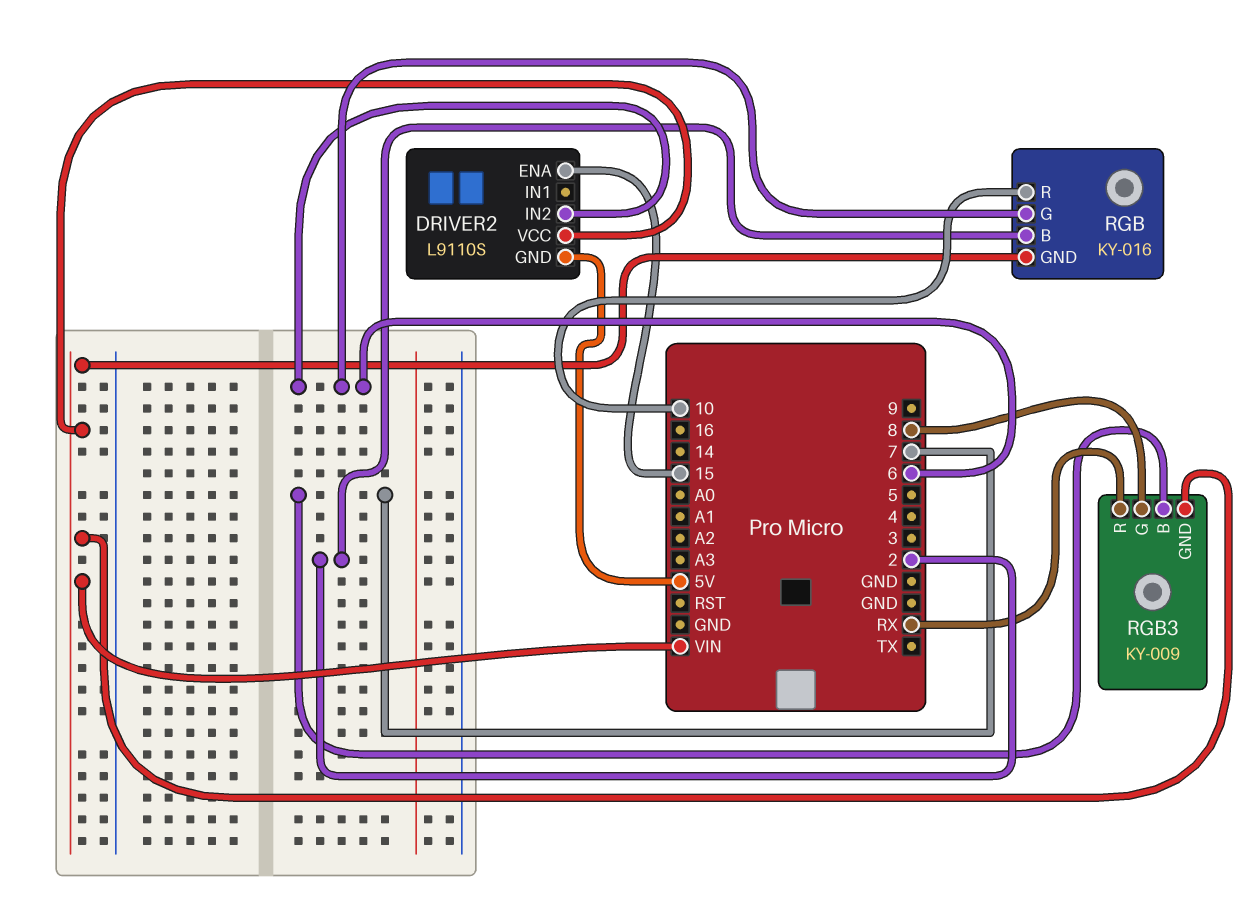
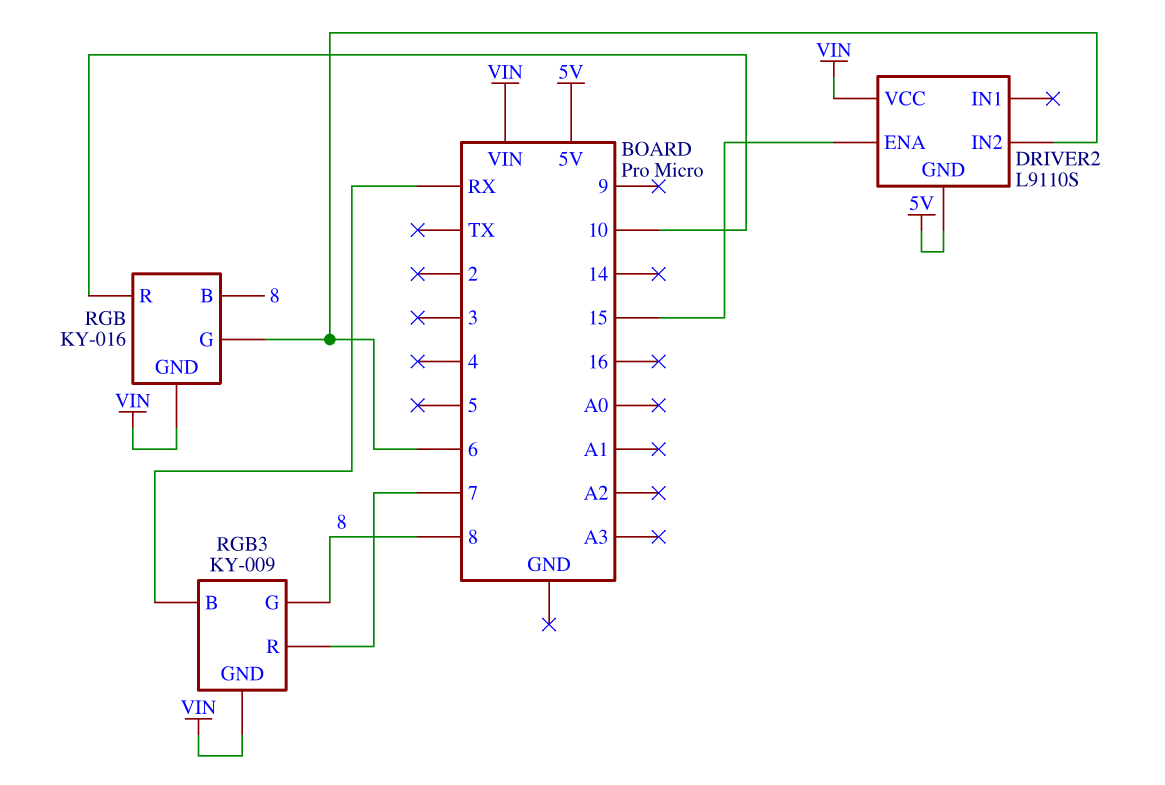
RGB pin B: 2 -> 8
RGB3 pin B: 7 -> RX
RGB3 pin R: RX -> 7

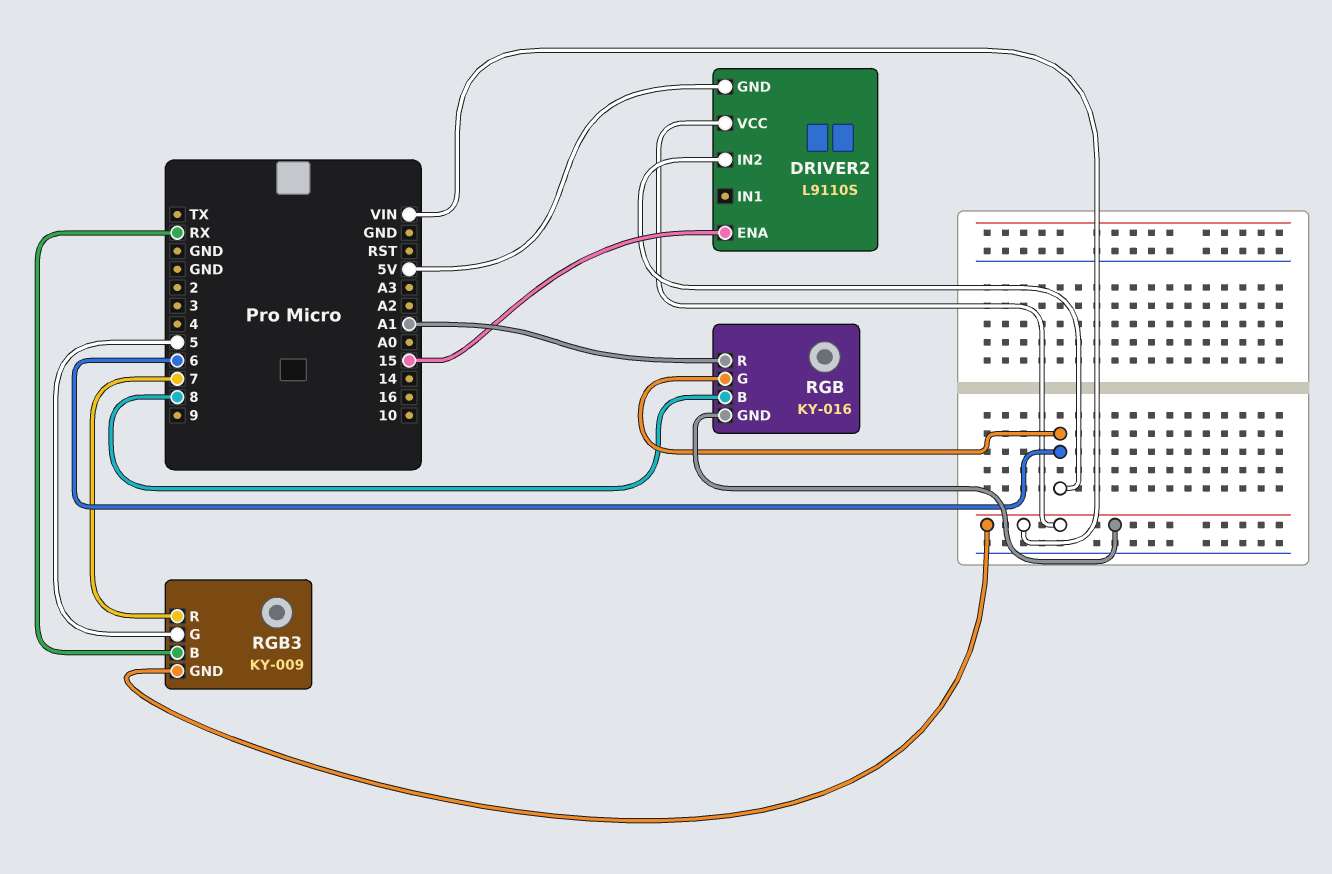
RGB pin R: 10 -> A1
RGB3 pin G: 8 -> 5

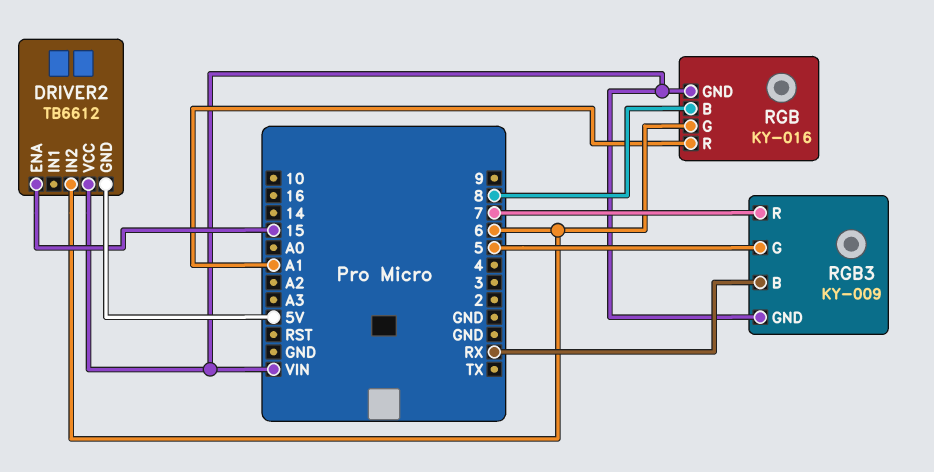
DRIVER2: L9110S -> TB6612

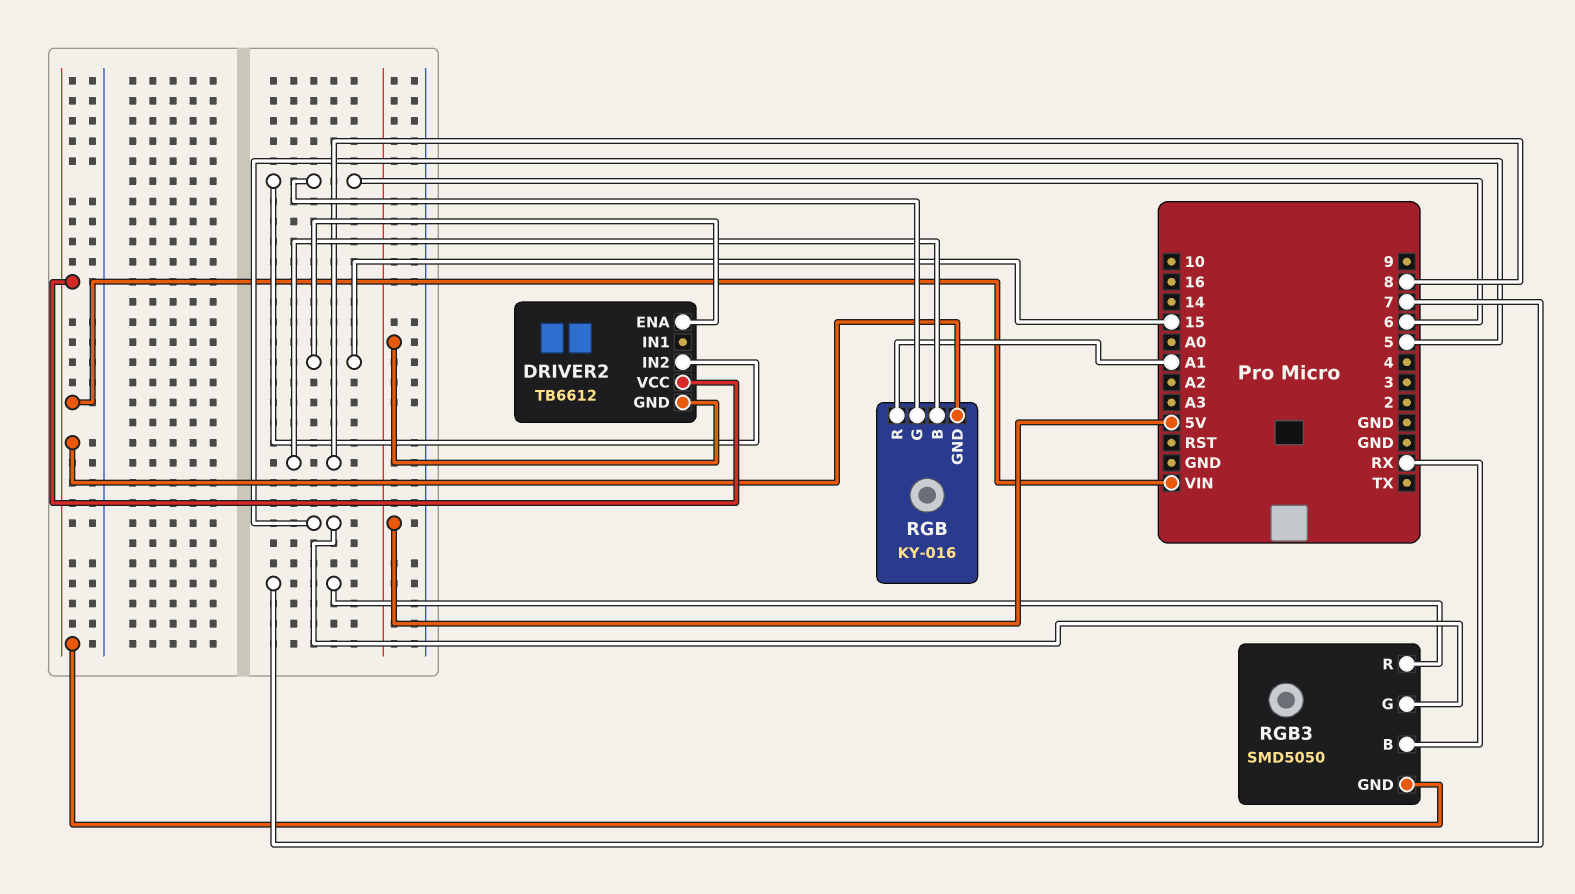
RGB3: KY-009 -> SMD5050

